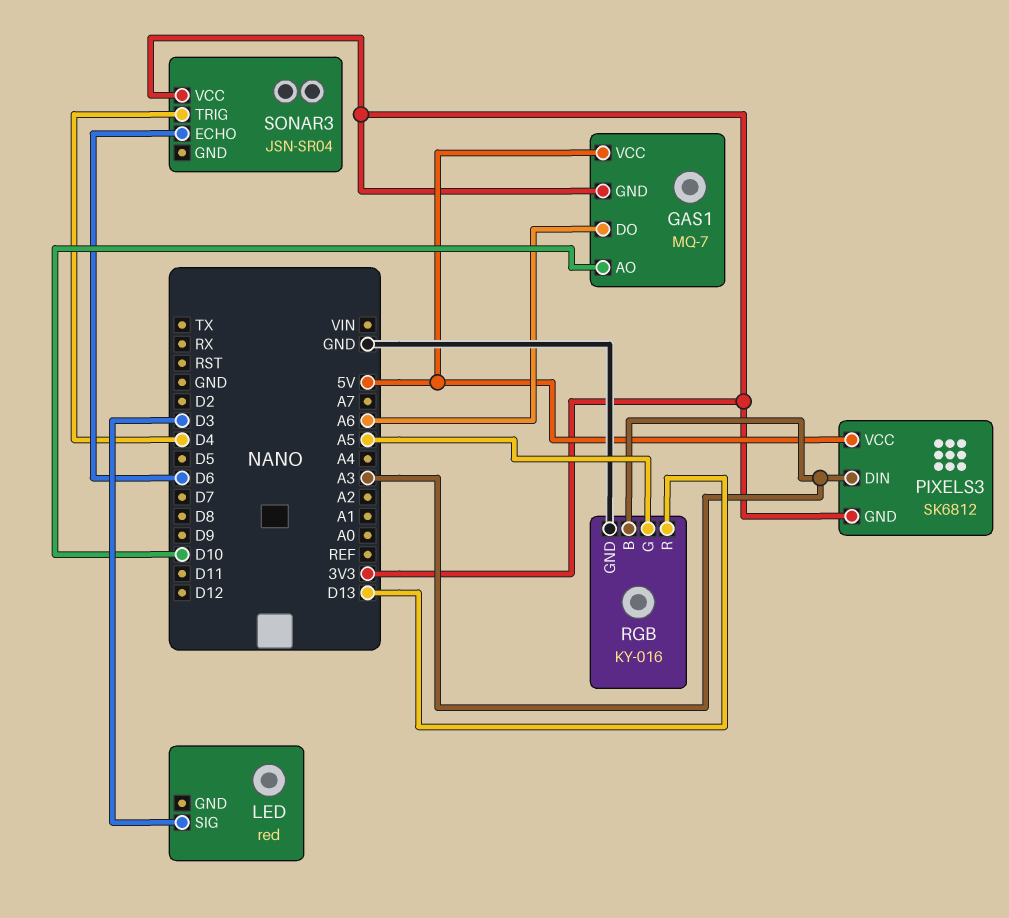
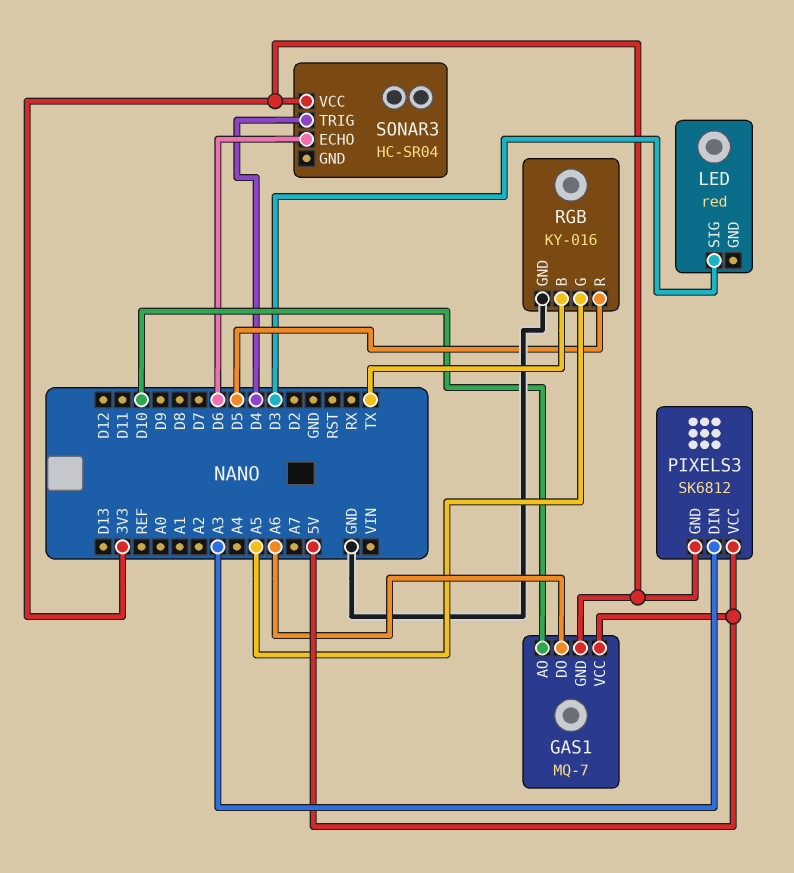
RGB pin B: A3 -> TX
RGB pin R: D13 -> D5
SONAR3: JSN-SR04 -> HC-SR04

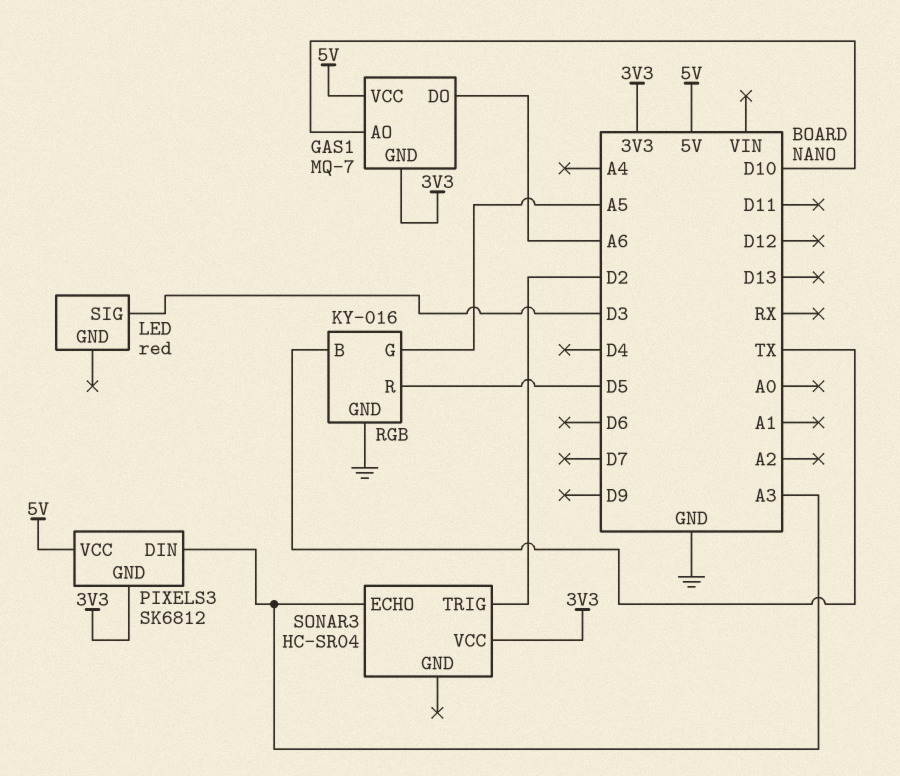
SONAR3 pin ECHO: D6 -> A3
SONAR3 pin TRIG: D4 -> D2

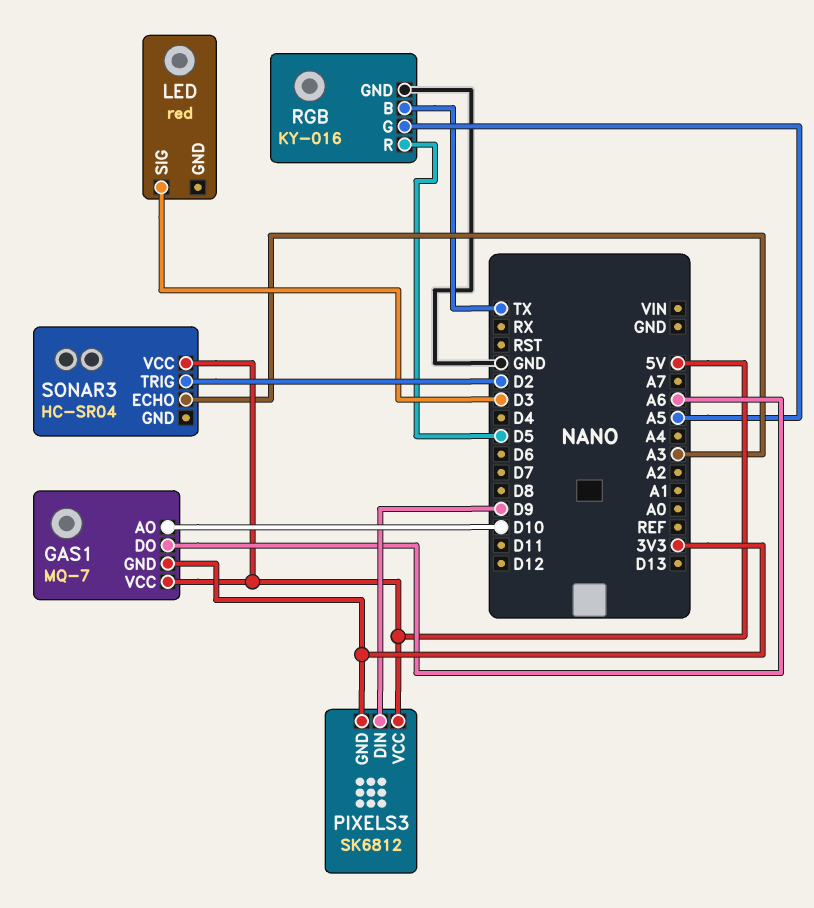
PIXELS3 pin DIN: A3 -> D9
SONAR3 pin VCC: 3V3 -> 5V

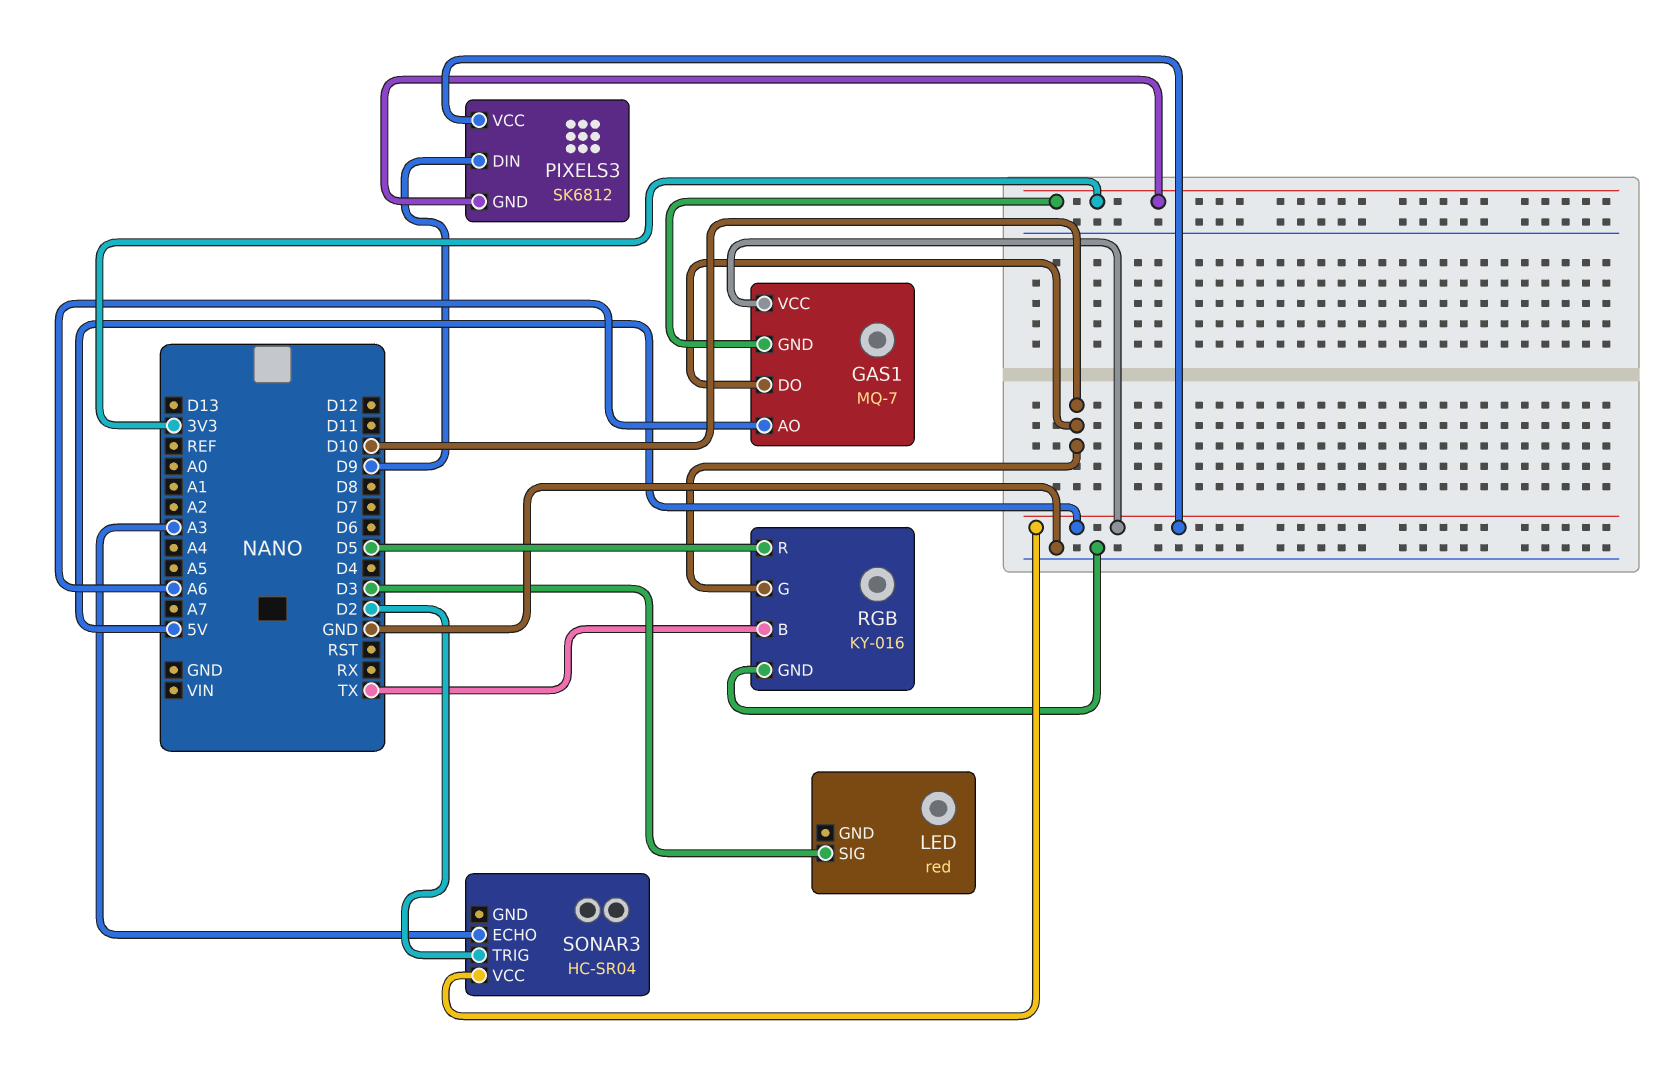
GAS1 pin AO: D10 -> A6
GAS1 pin DO: A6 -> D10
RGB pin G: A5 -> D10

